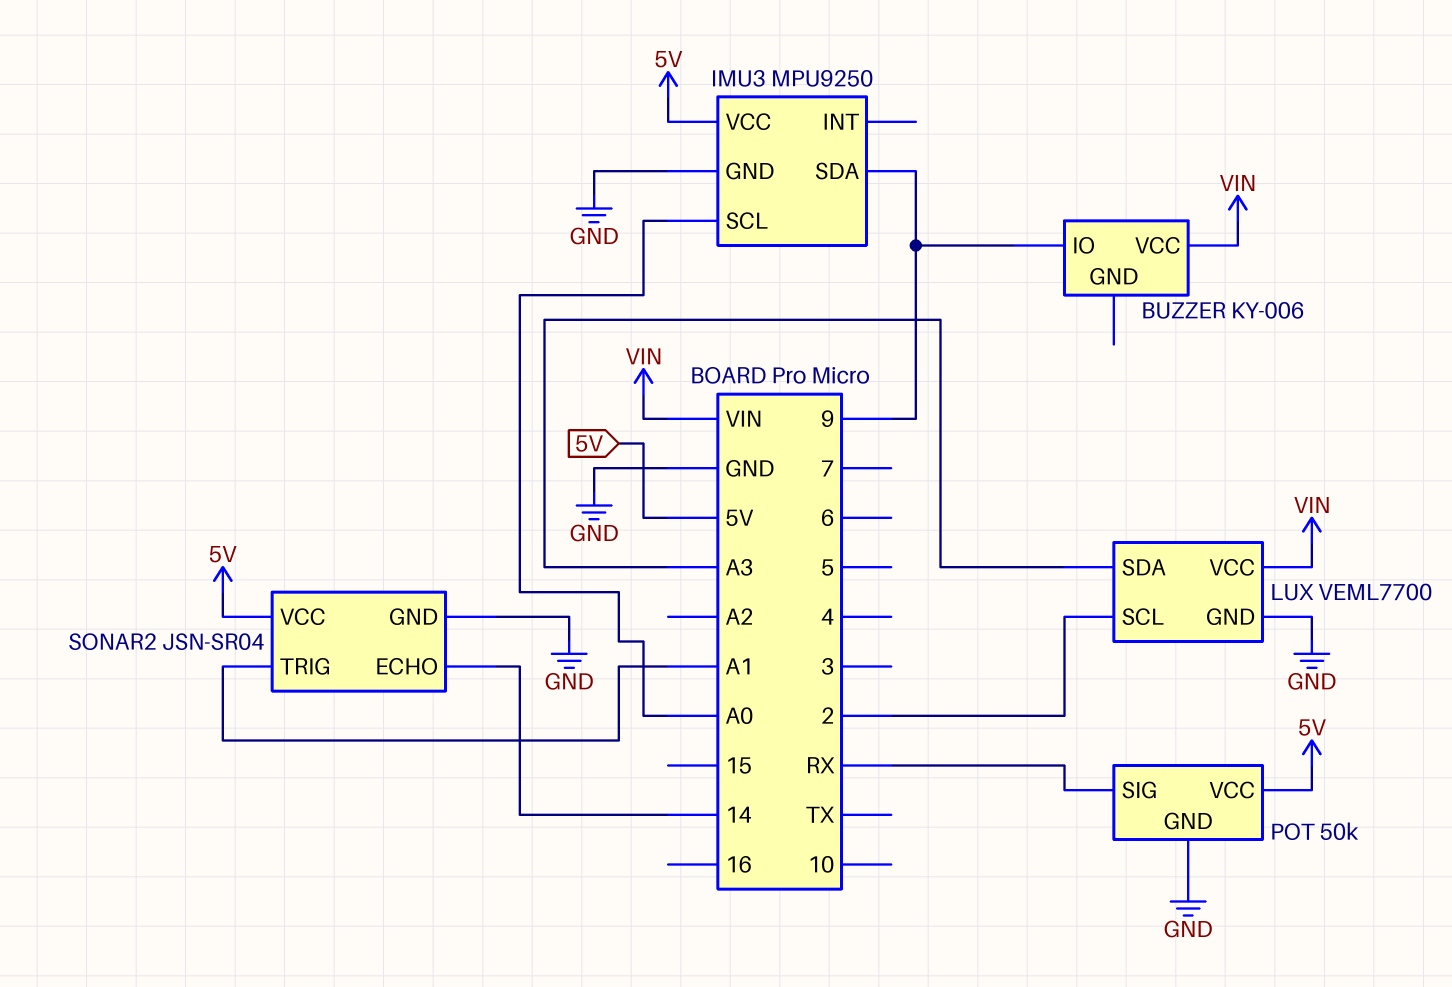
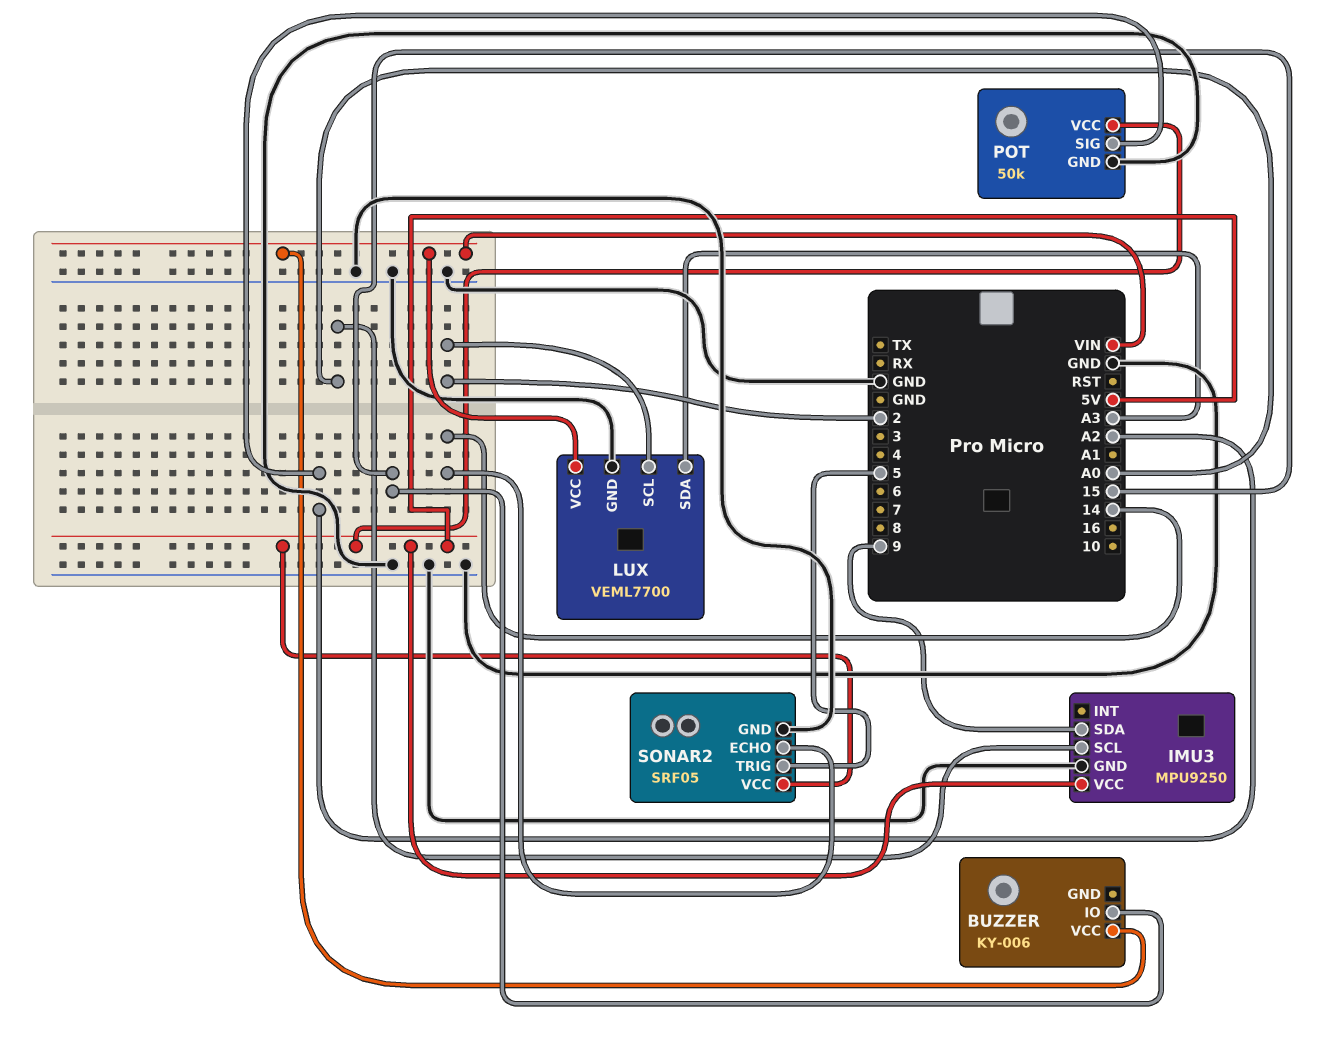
BUZZER pin IO: 9 -> 15
POT pin SIG: RX -> A2
SONAR2: JSN-SR04 -> SRF05
SONAR2 pin TRIG: A1 -> 5

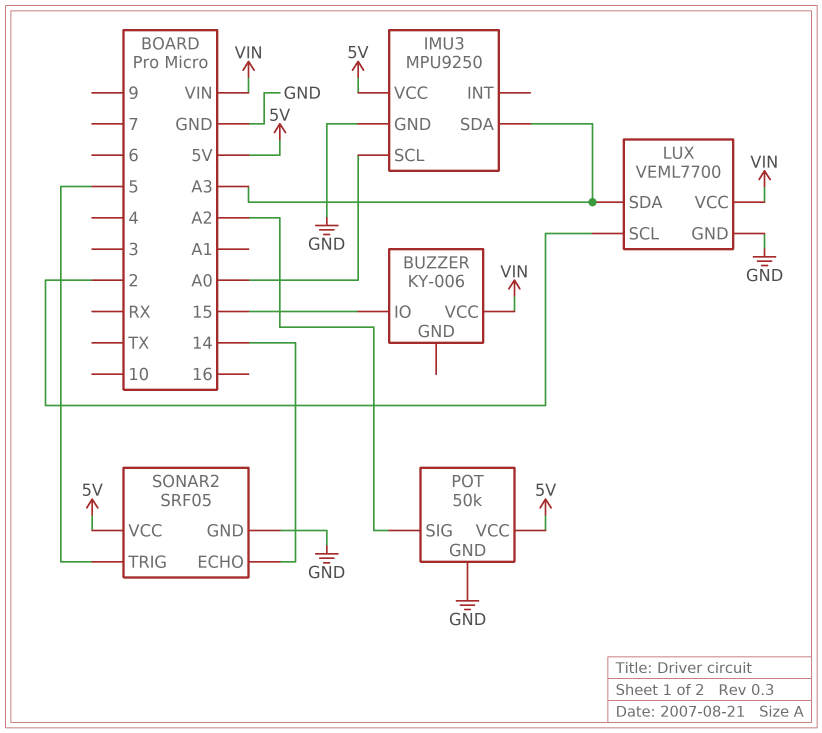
IMU3 pin SDA: 9 -> A3

